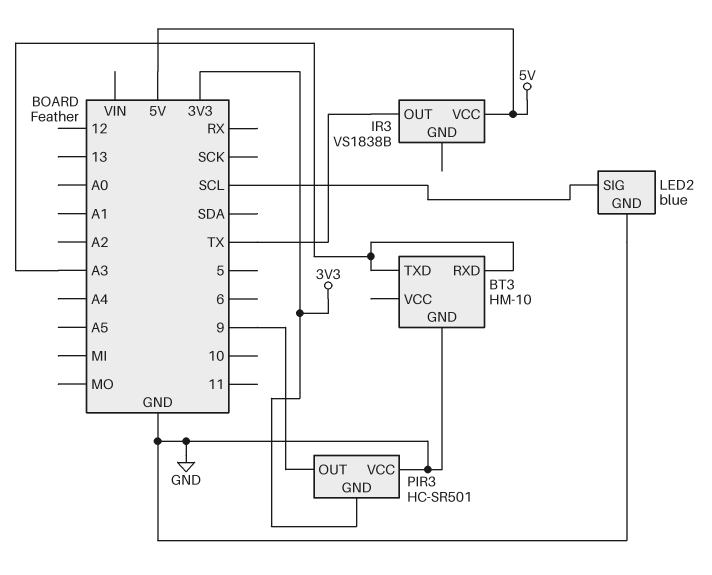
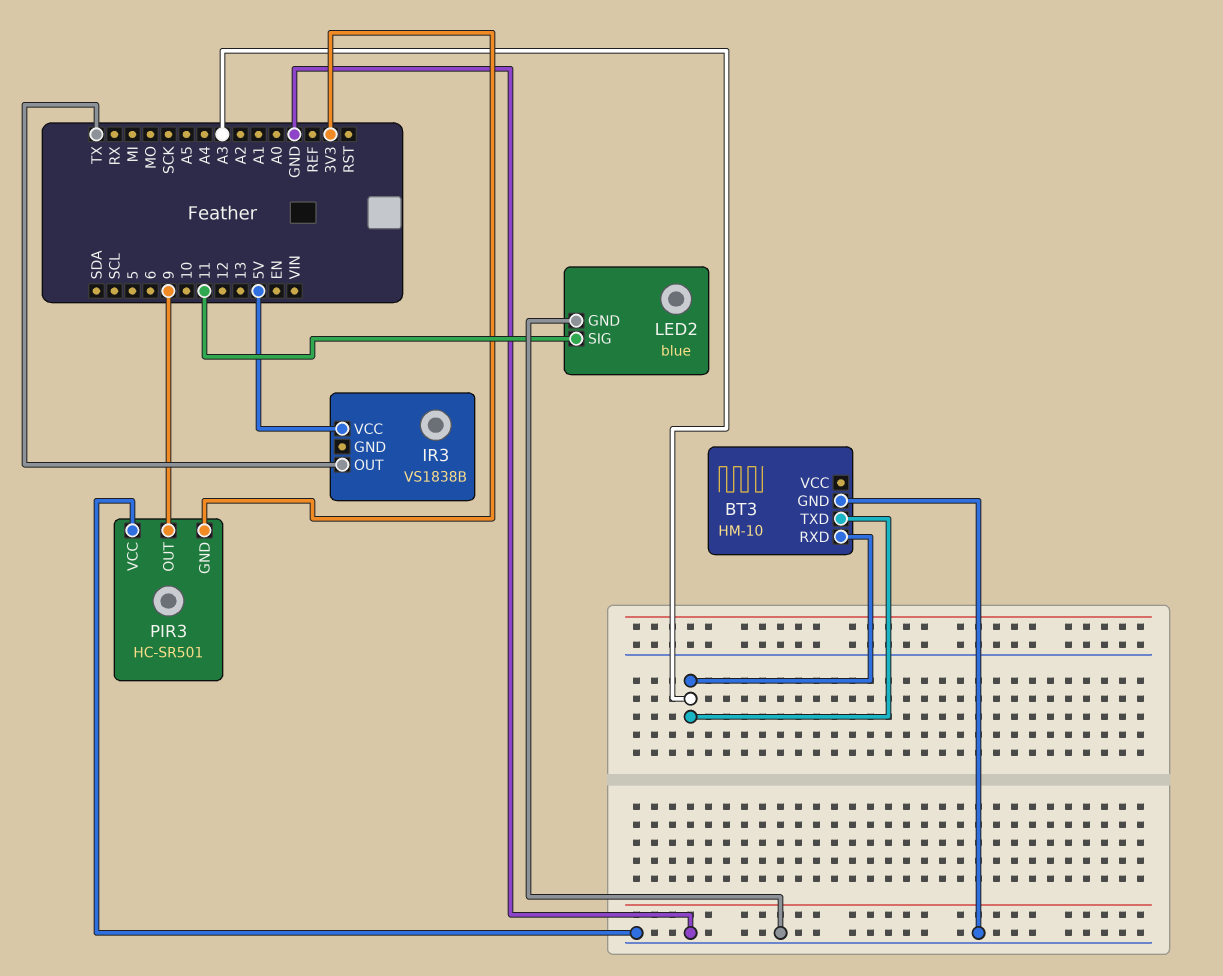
LED2 pin SIG: SCL -> 11

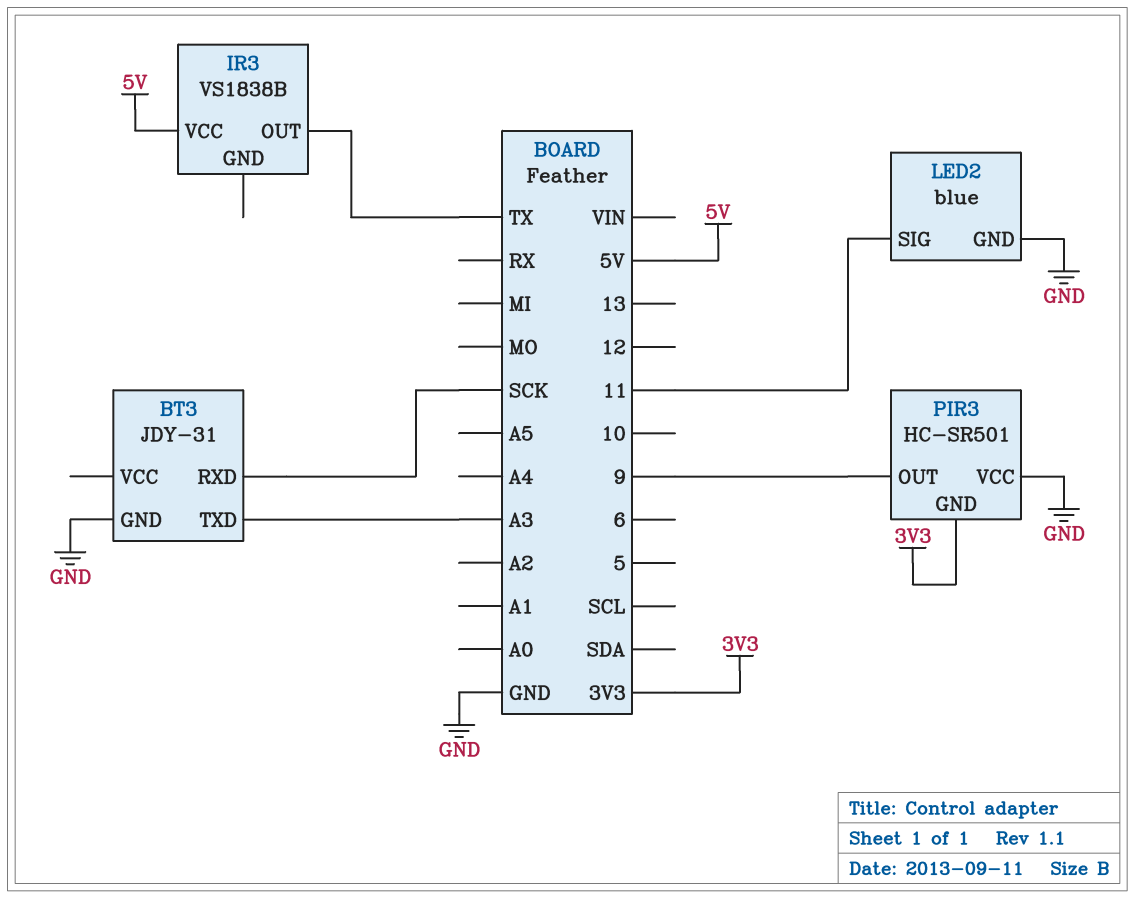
BT3: HM-10 -> JDY-31
BT3 pin RXD: A3 -> SCK

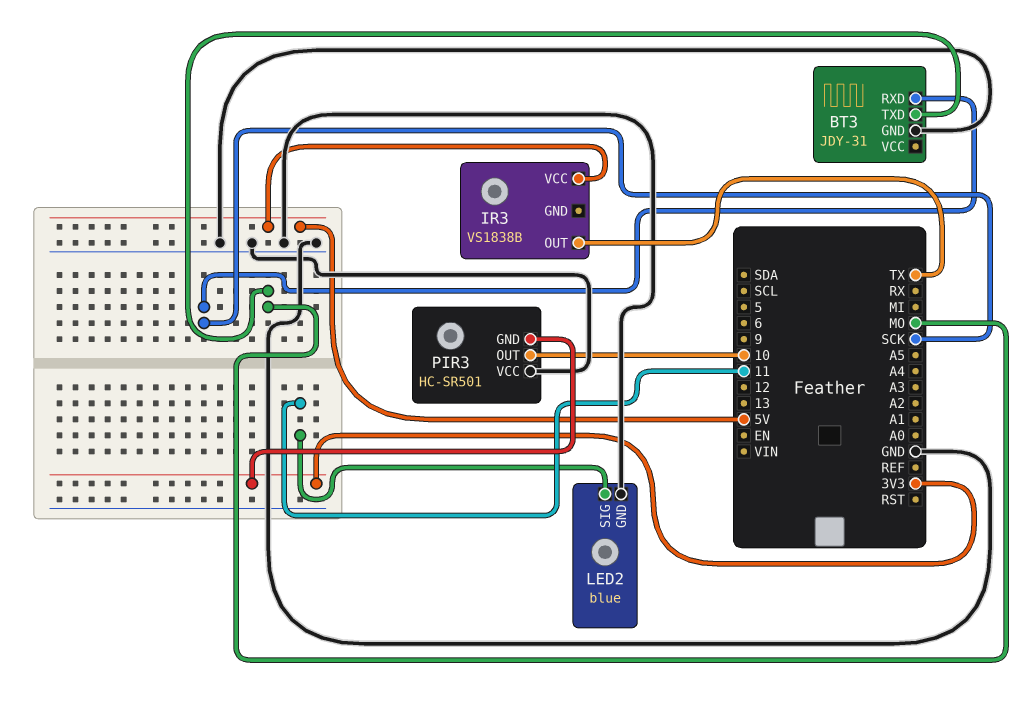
BT3 pin TXD: A3 -> MO
PIR3 pin OUT: 9 -> 10

